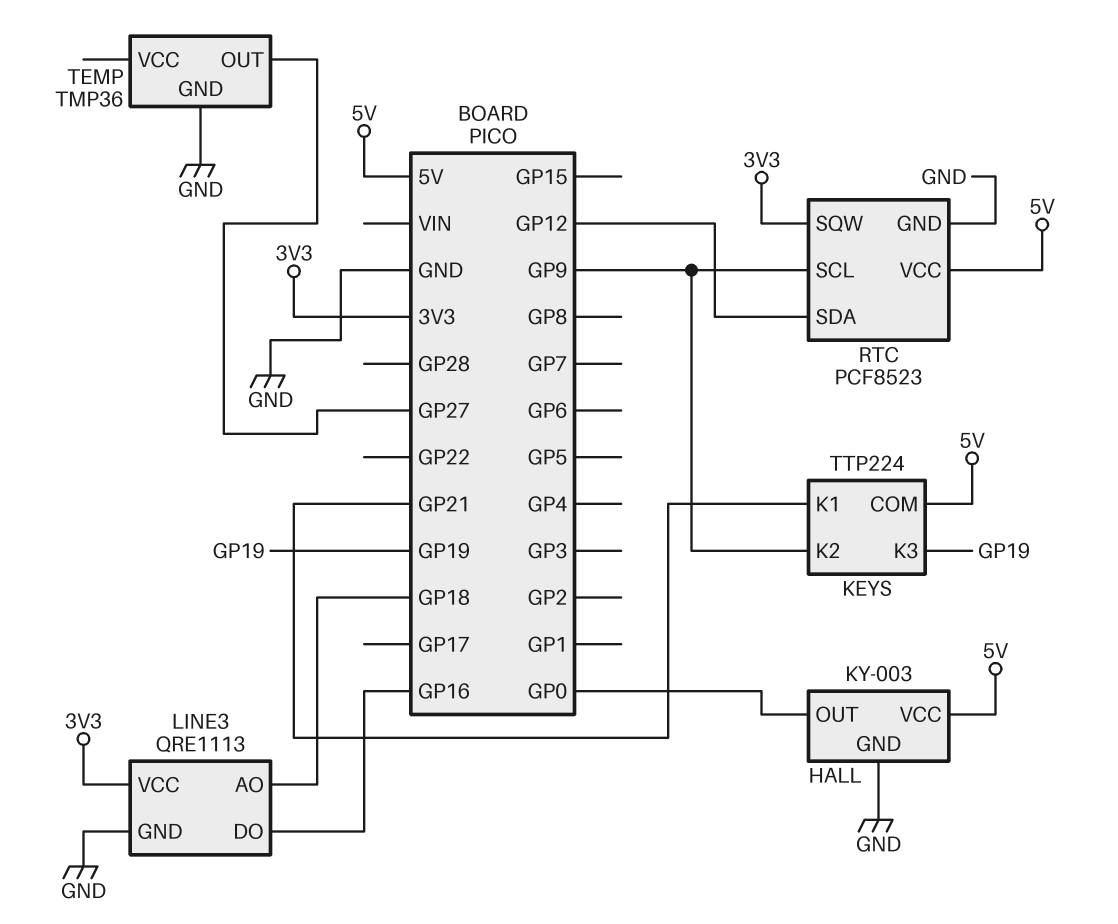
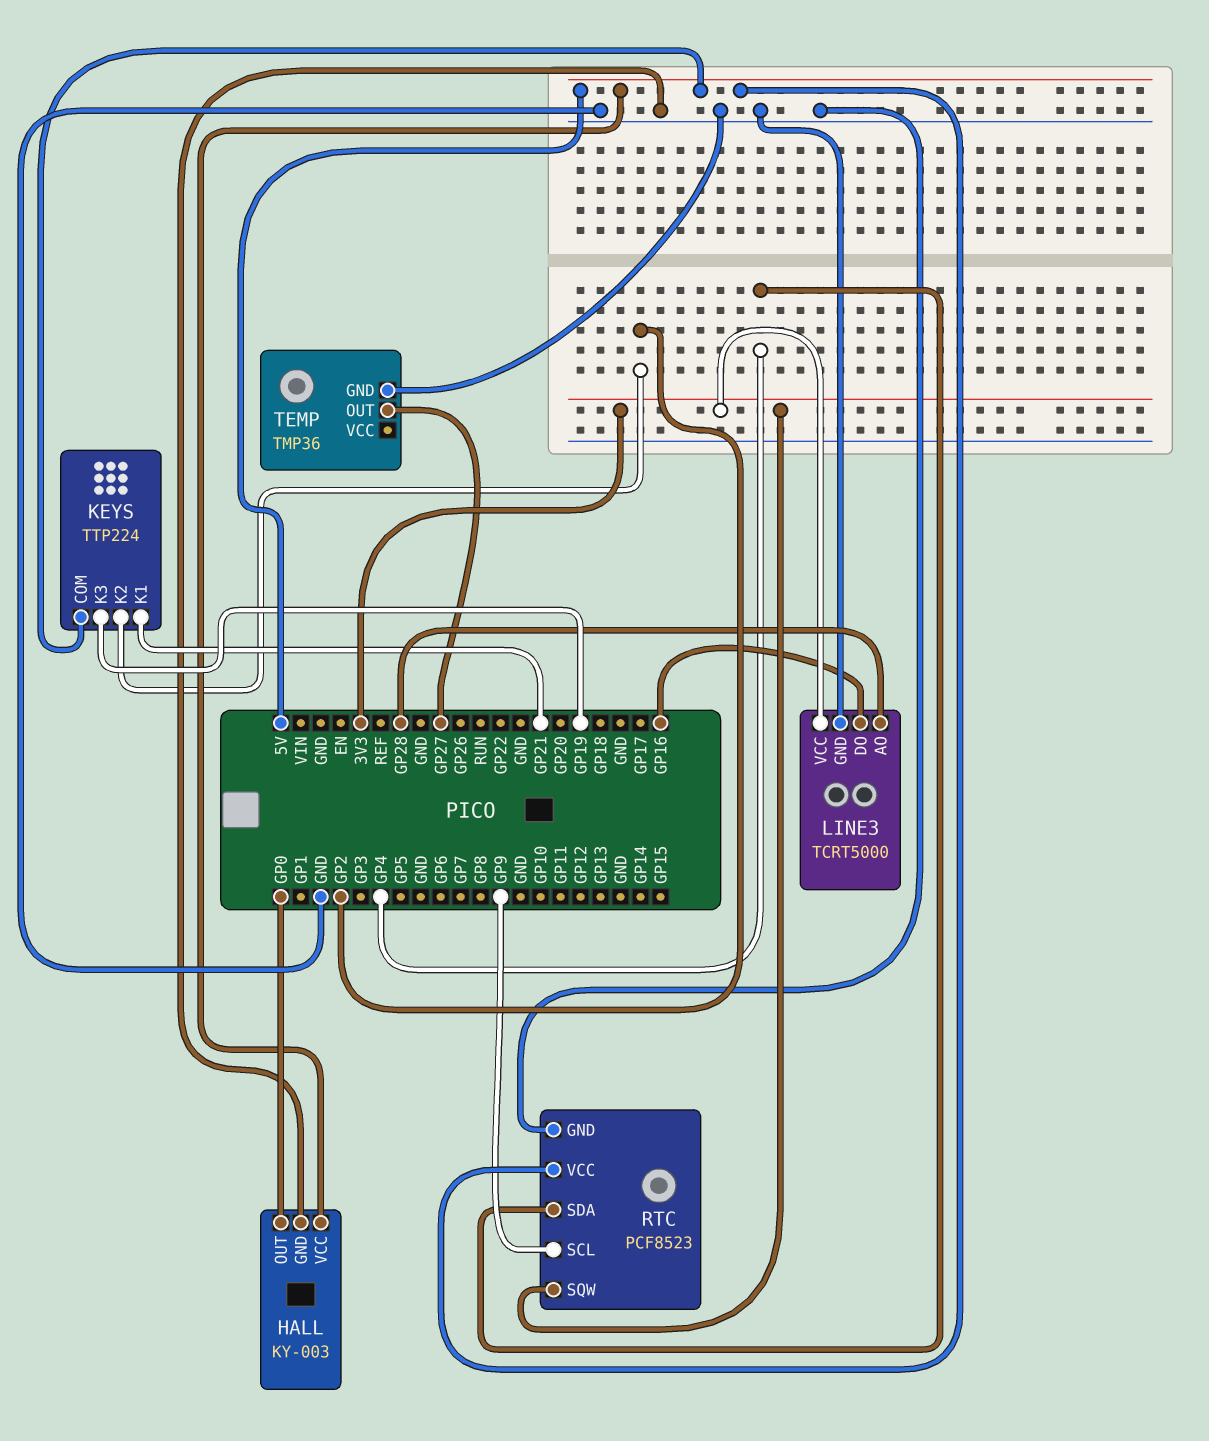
KEYS pin K2: GP9 -> GP2
LINE3: QRE1113 -> TCRT5000
LINE3 pin AO: GP18 -> GP28
RTC pin SDA: GP12 -> GP4

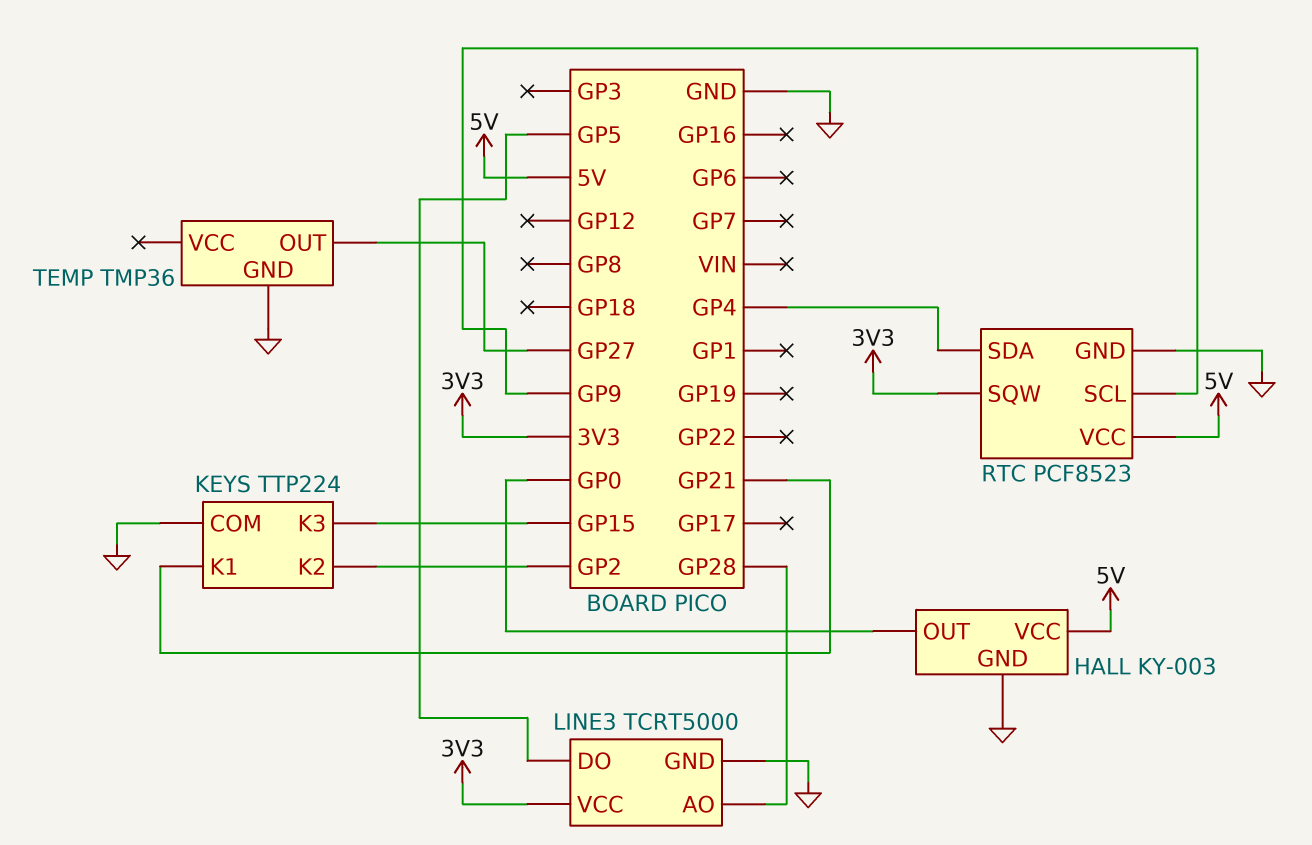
KEYS pin COM: 5V -> GND
KEYS pin K3: GP19 -> GP15
LINE3 pin DO: GP16 -> GP5

